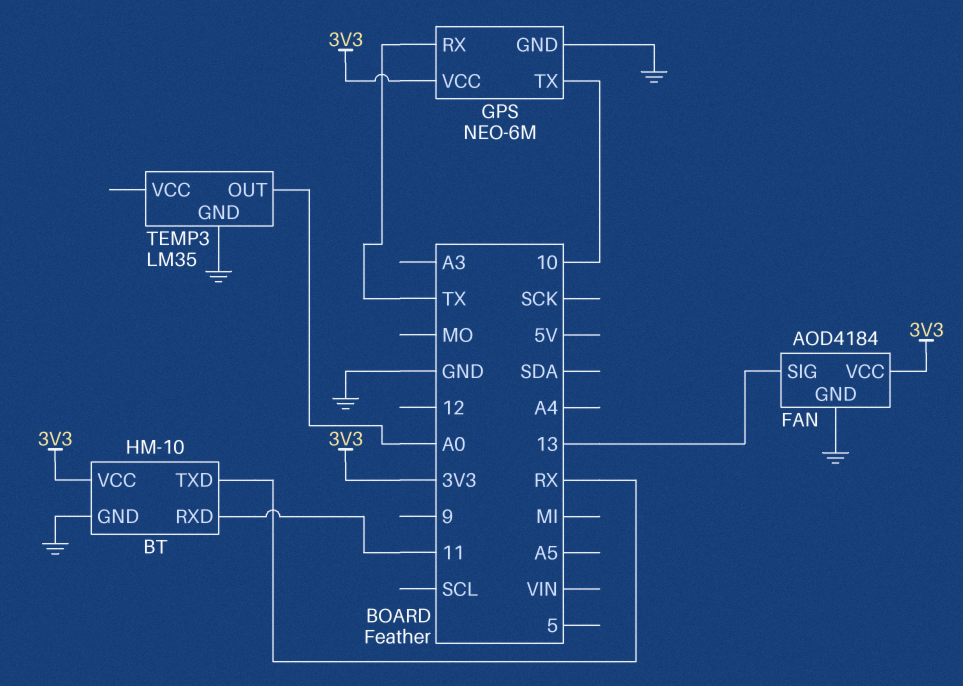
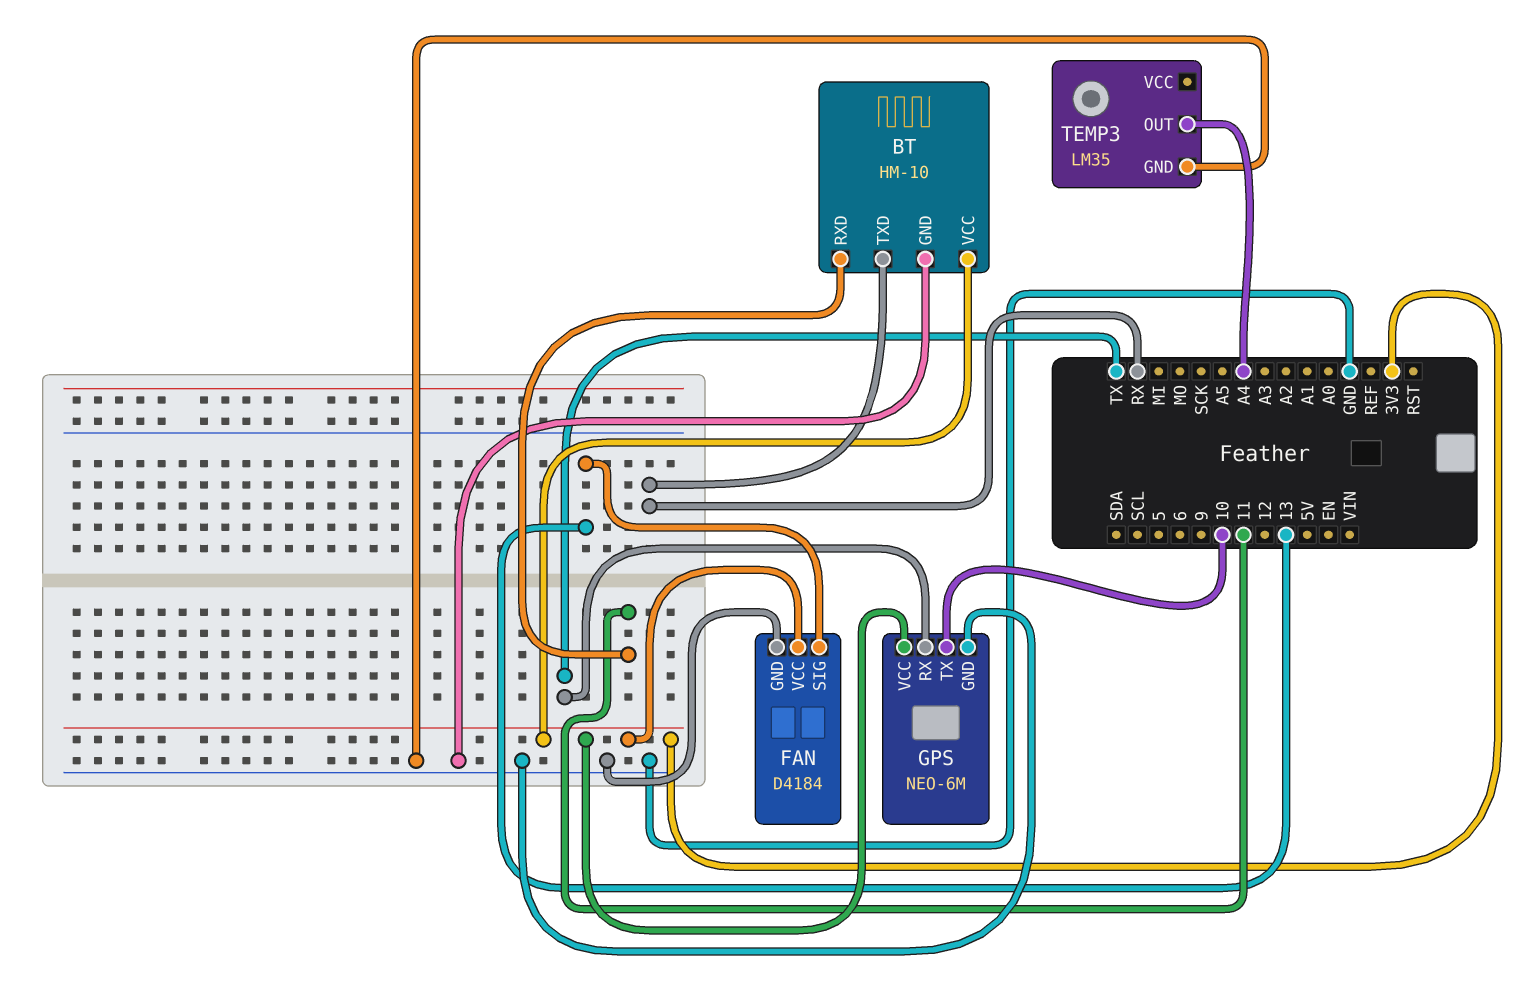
FAN: AOD4184 -> D4184
TEMP3 pin OUT: A0 -> A4

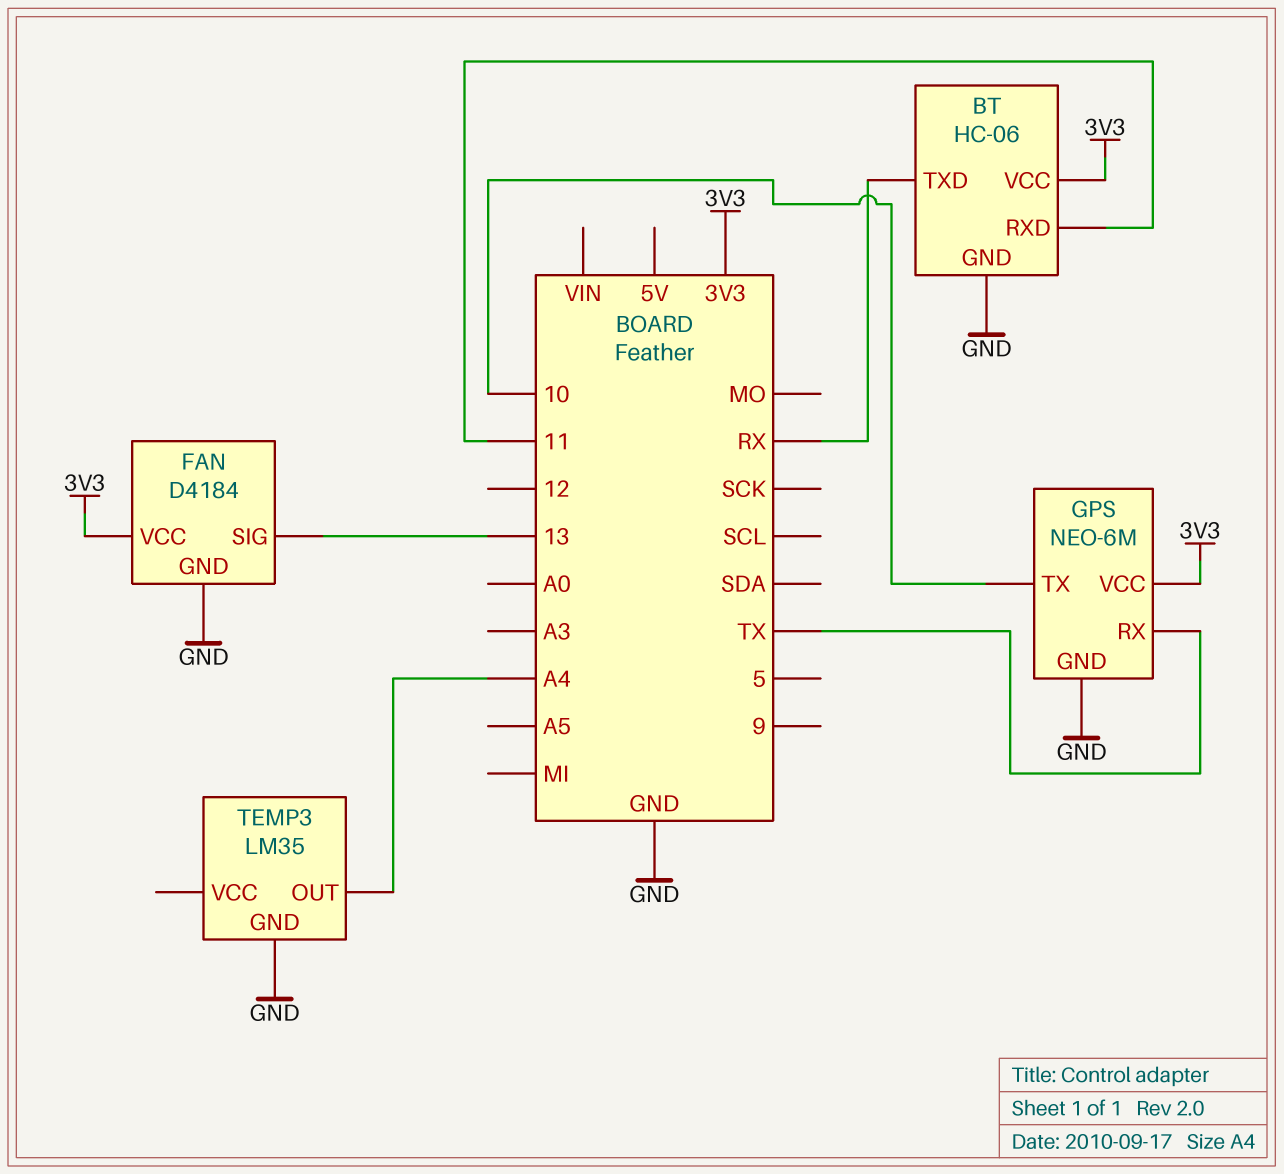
BT: HM-10 -> HC-06

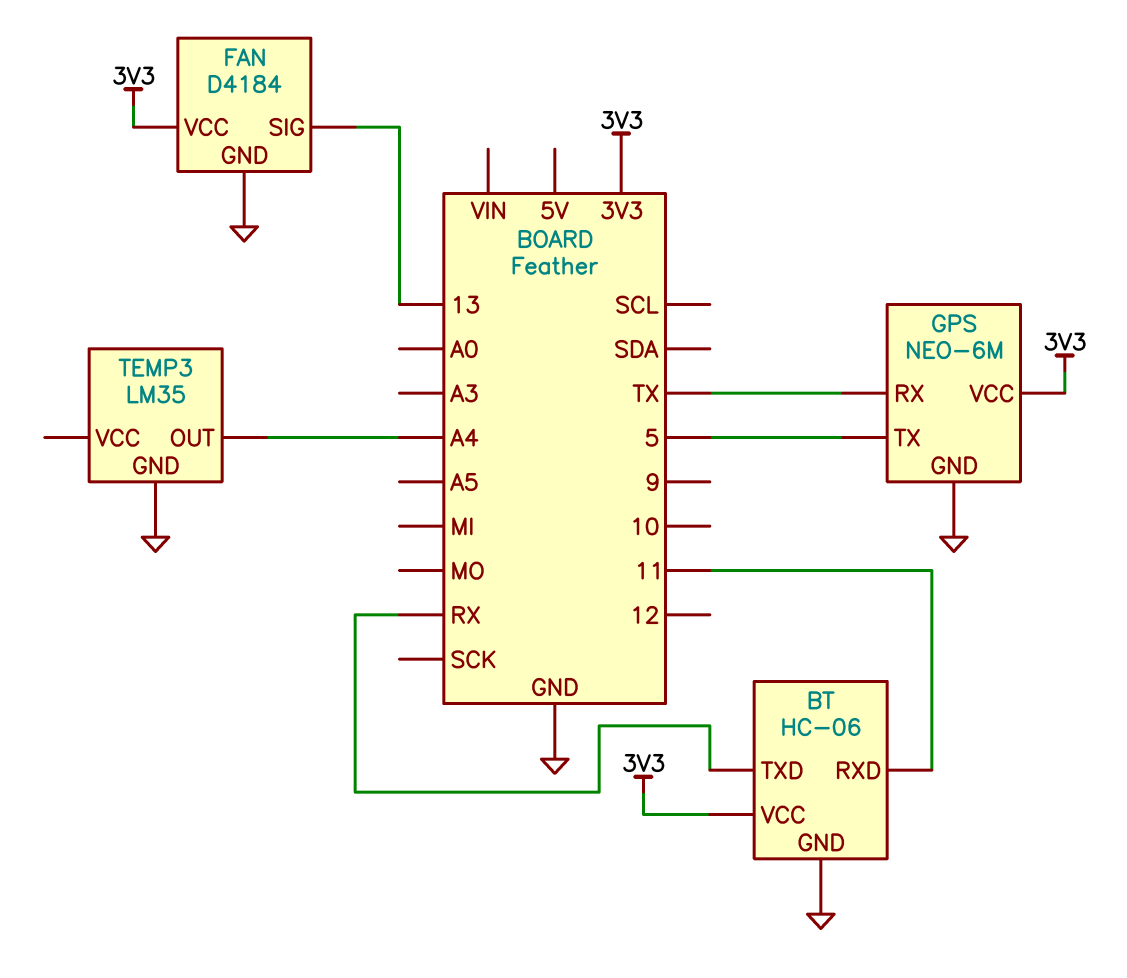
GPS pin TX: 10 -> 5

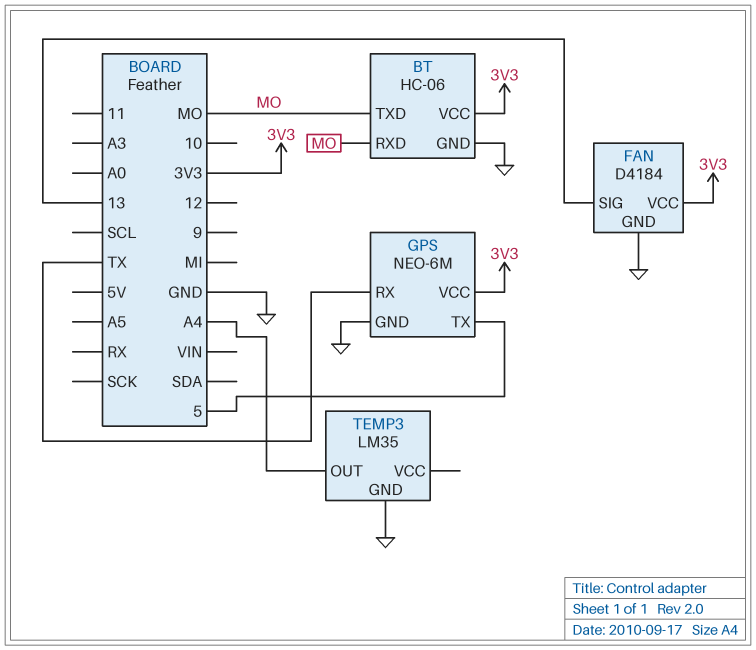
BT pin RXD: 11 -> MO
BT pin TXD: RX -> MO

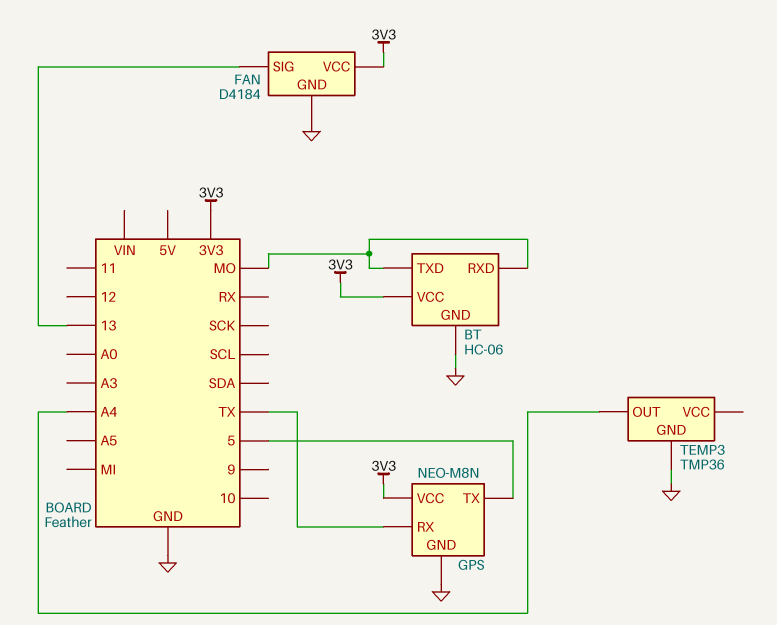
GPS: NEO-6M -> NEO-M8N
TEMP3: LM35 -> TMP36

